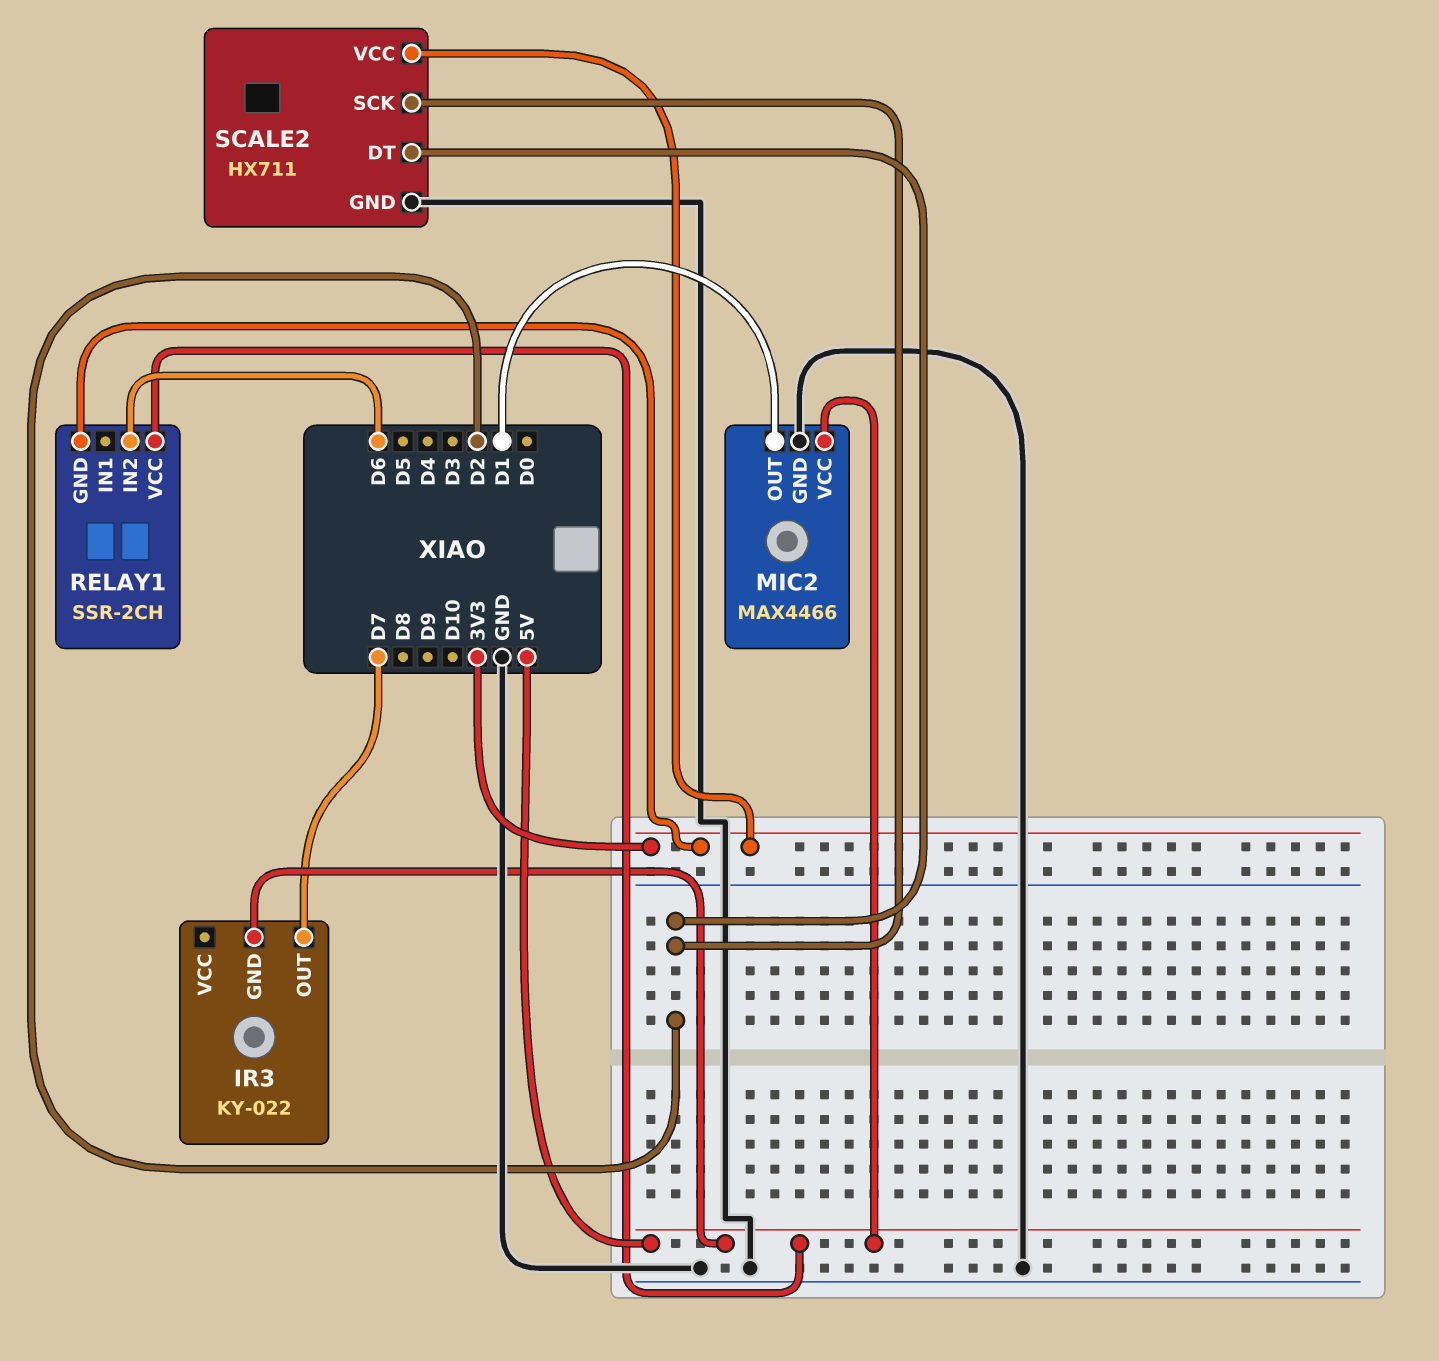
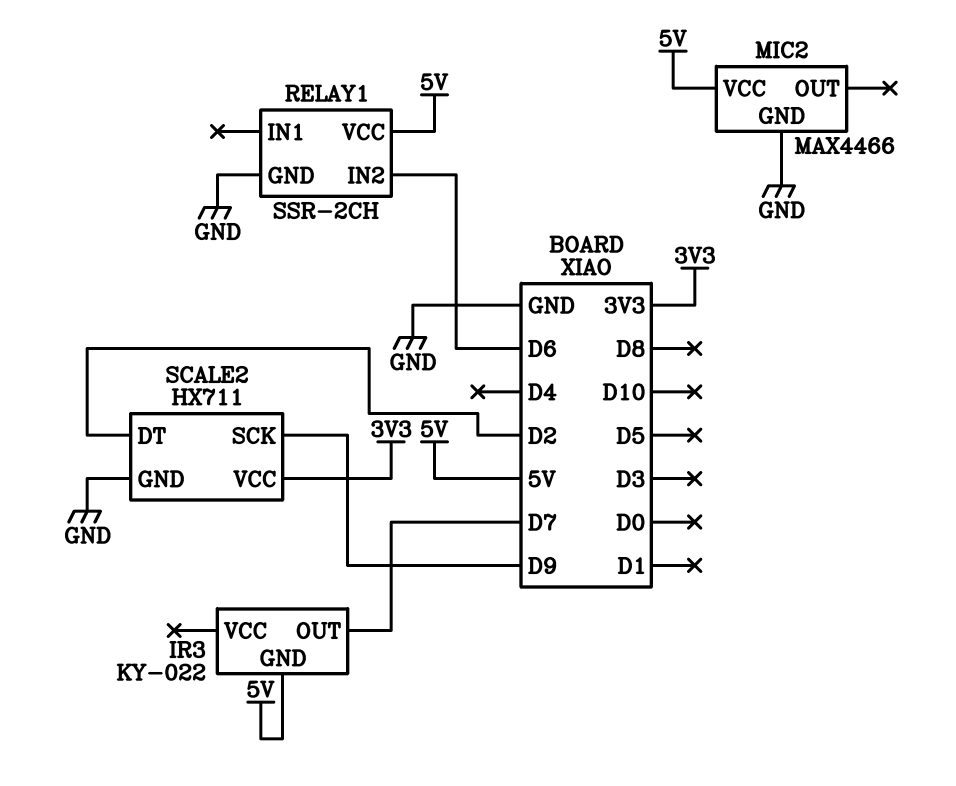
MIC2 pin OUT: D1 -> none
RELAY1 pin GND: 3V3 -> GND
SCALE2 pin SCK: D2 -> D9

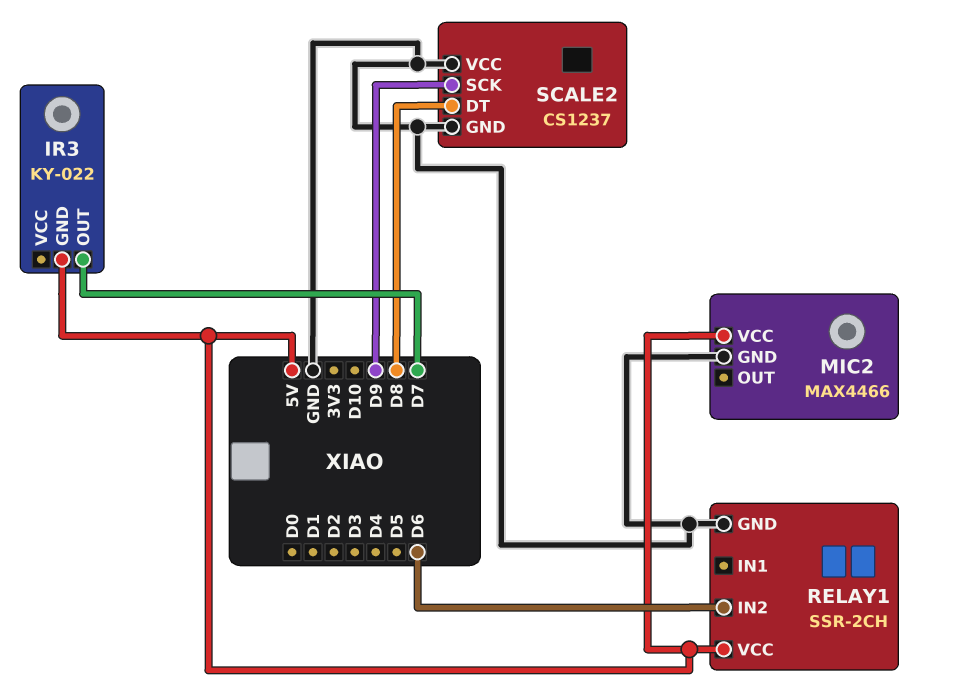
SCALE2: HX711 -> CS1237
SCALE2 pin DT: D2 -> D8
SCALE2 pin VCC: 3V3 -> GND

